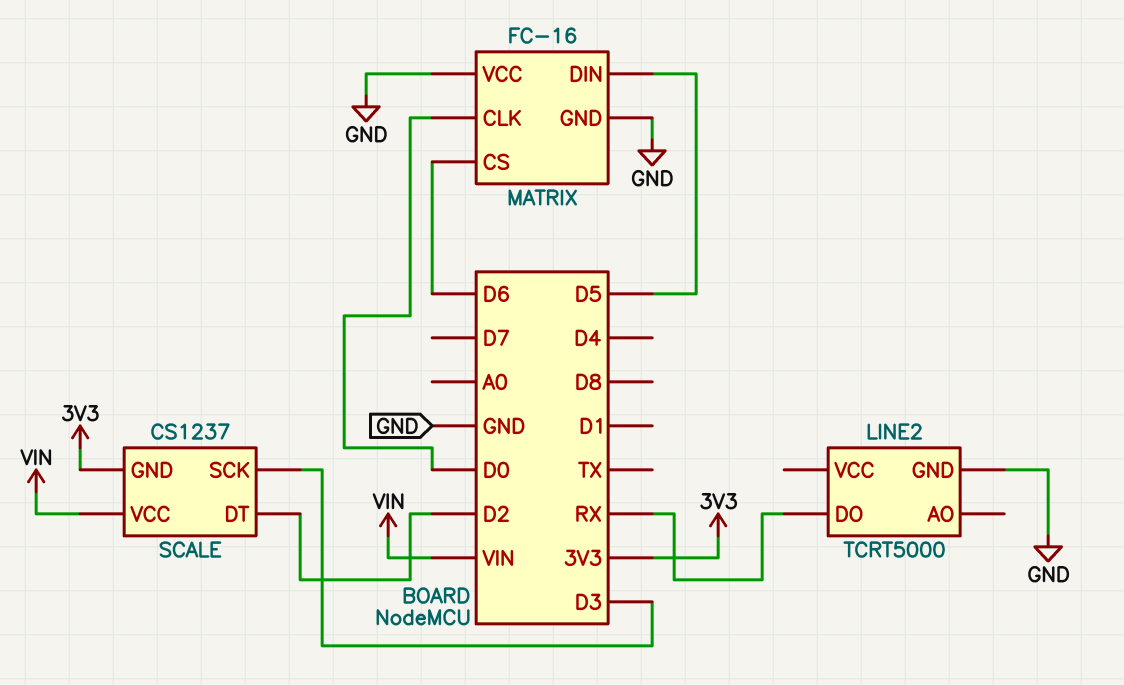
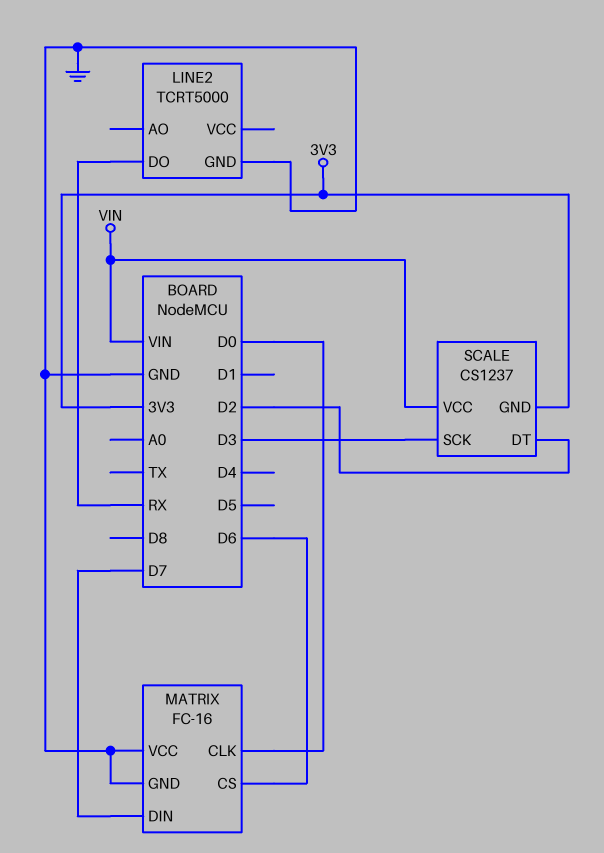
MATRIX pin DIN: D5 -> D7

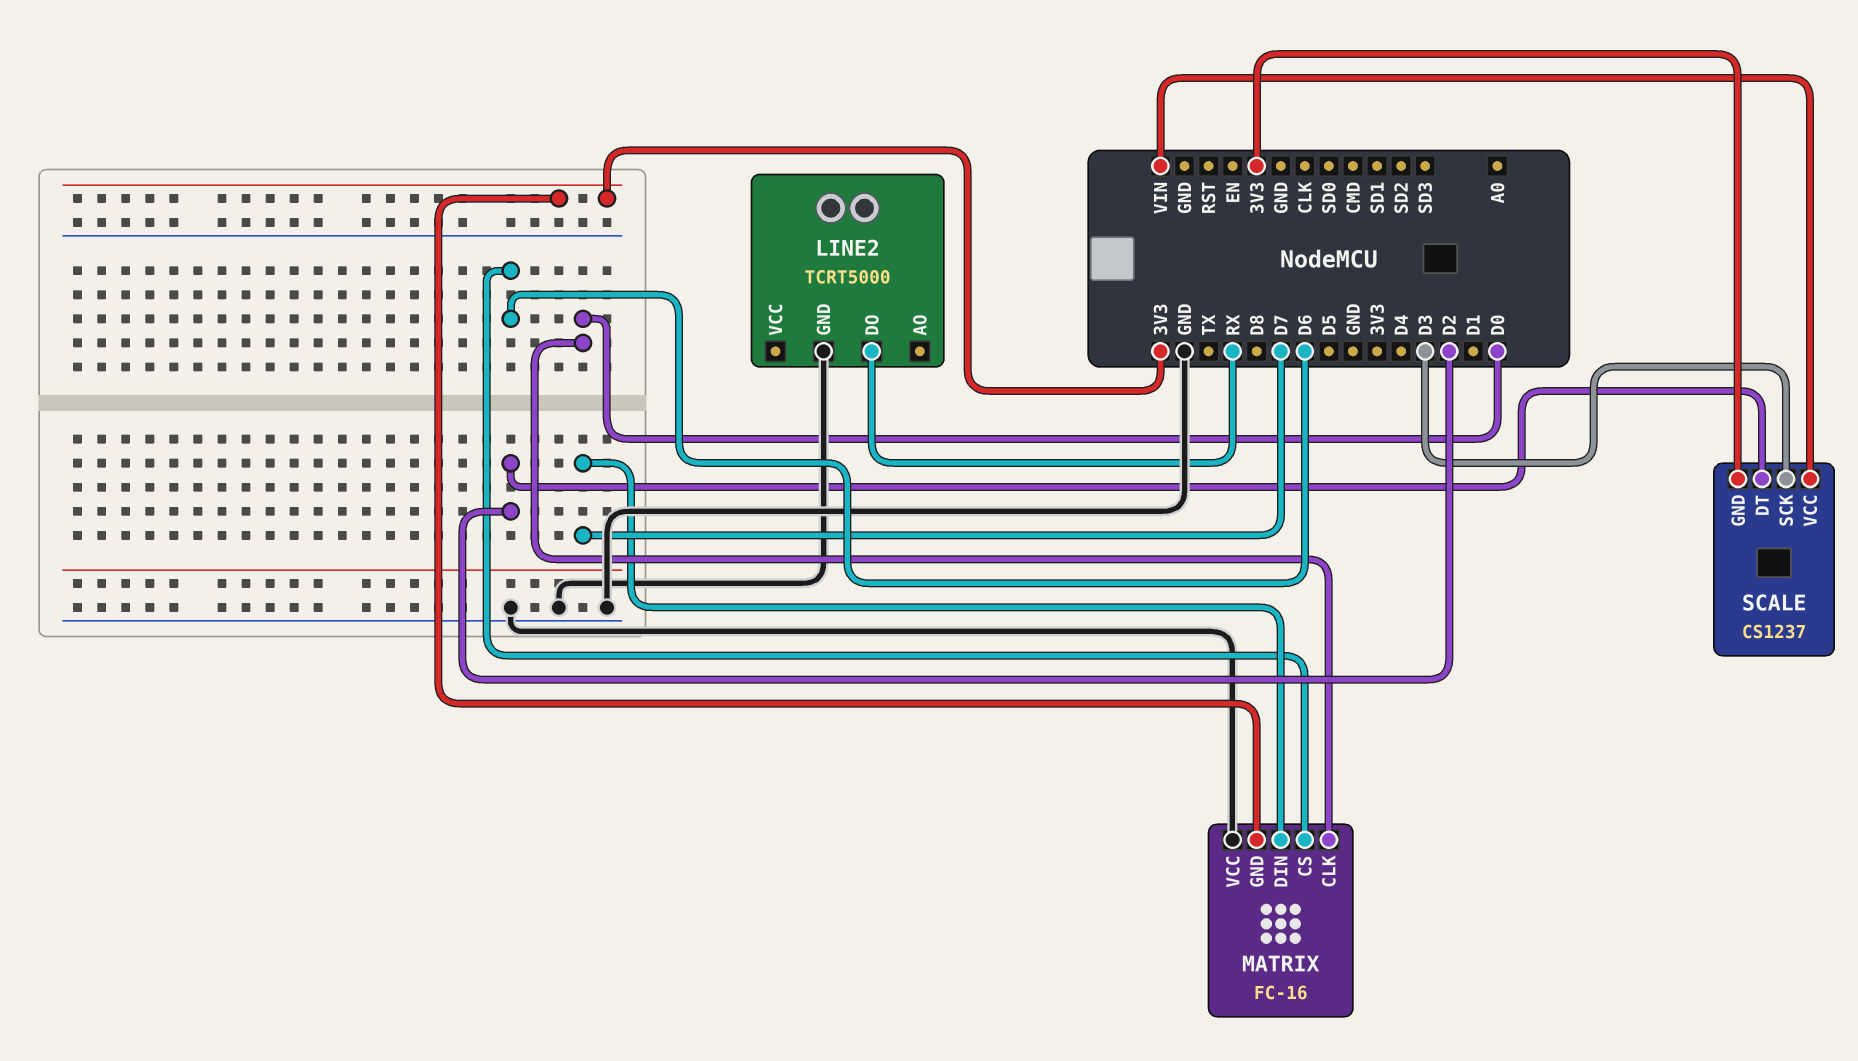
MATRIX pin GND: GND -> 3V3

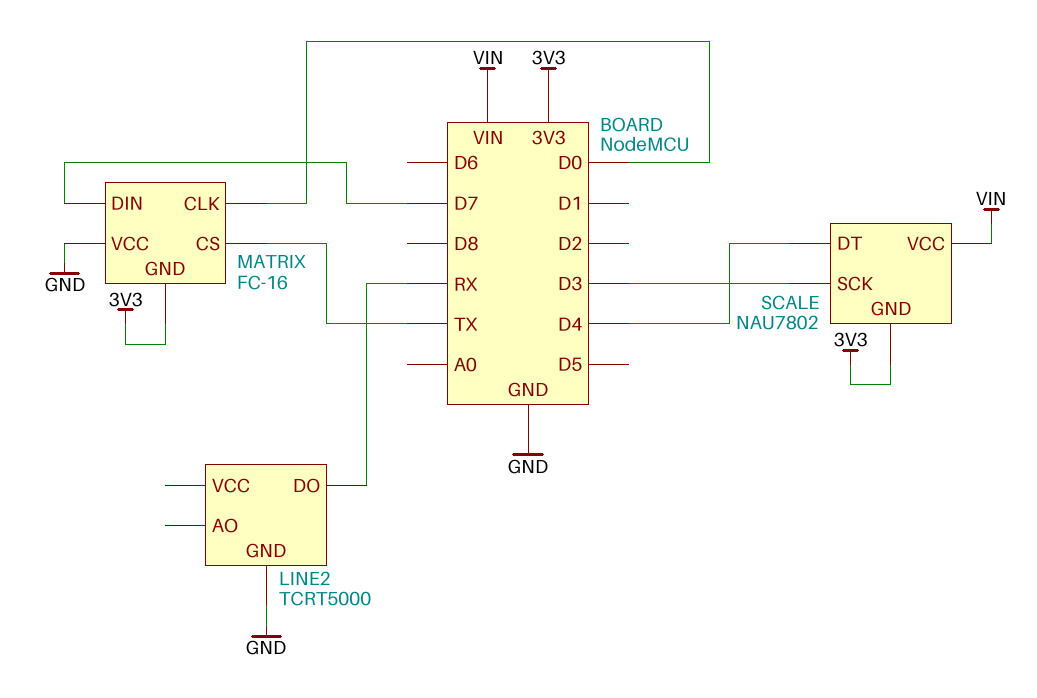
MATRIX pin CS: D6 -> TX
SCALE: CS1237 -> NAU7802
SCALE pin DT: D2 -> D4

